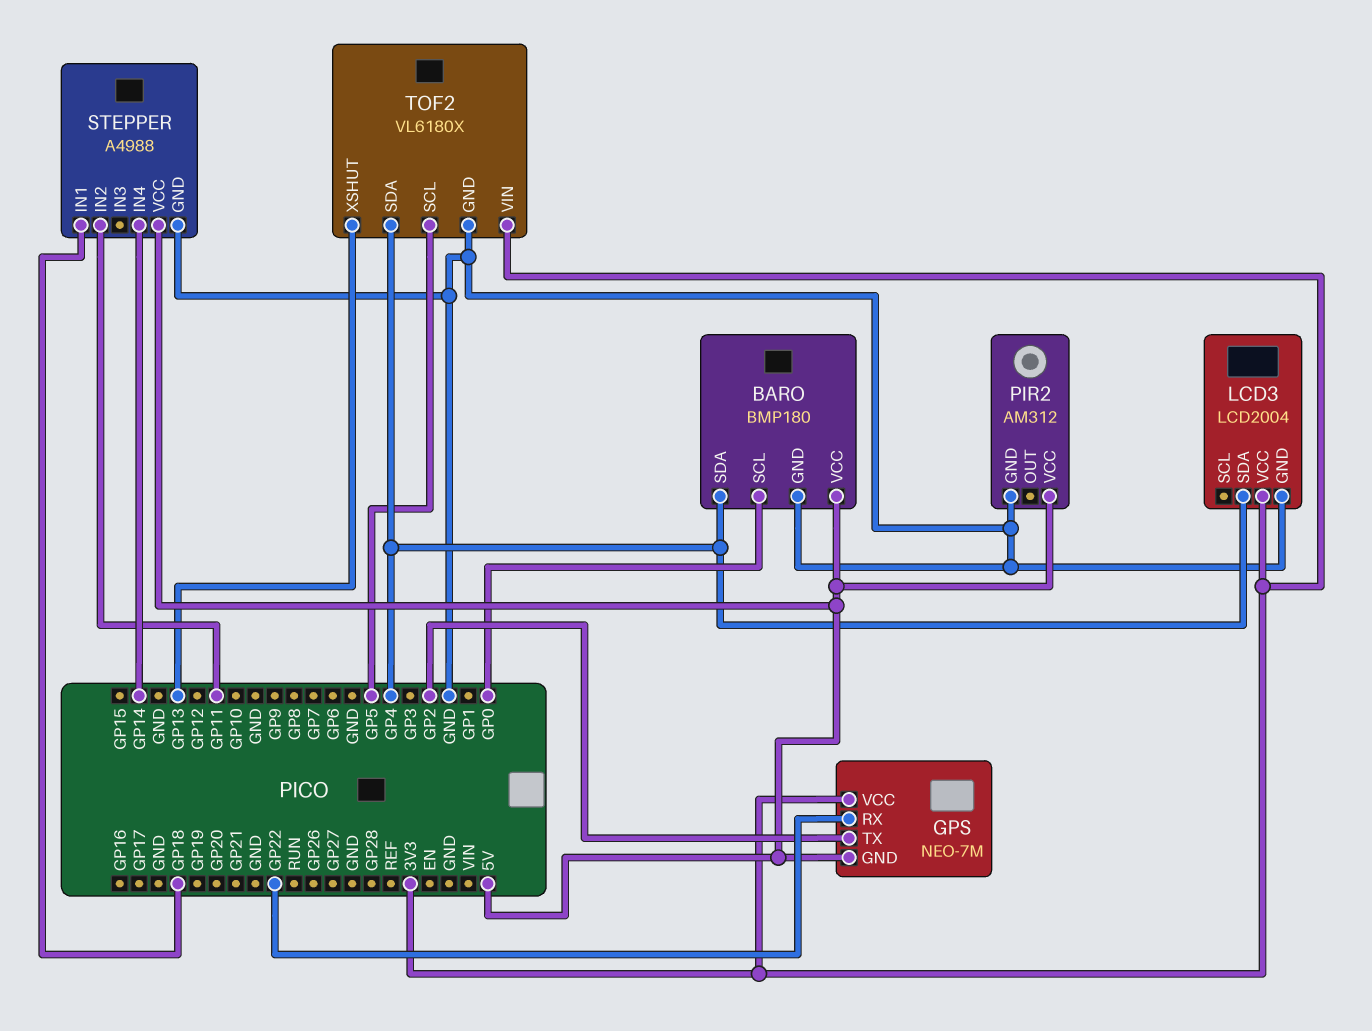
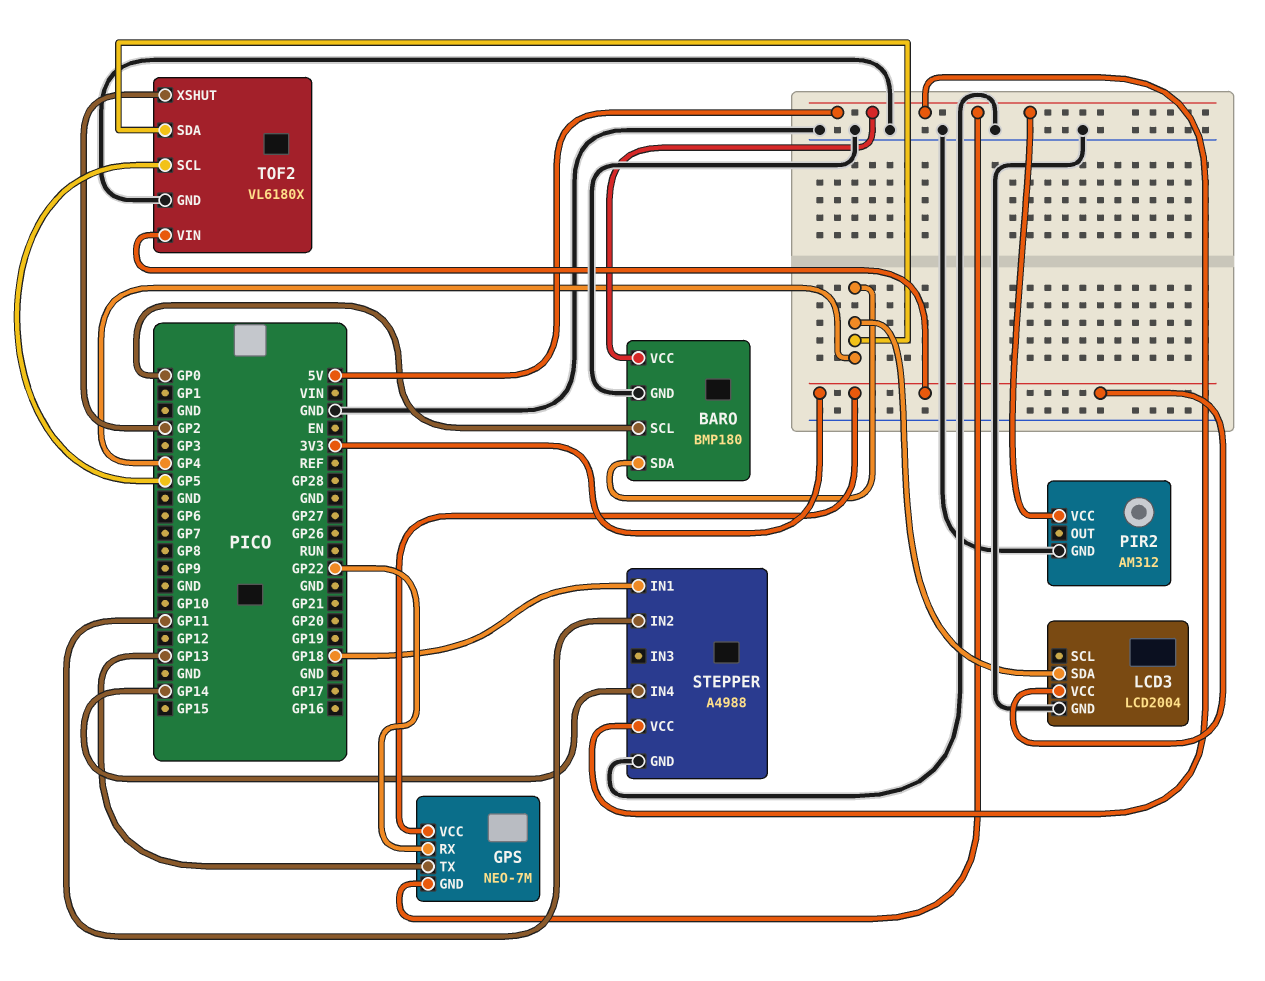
GPS pin TX: GP2 -> GP13
TOF2 pin XSHUT: GP13 -> GP2

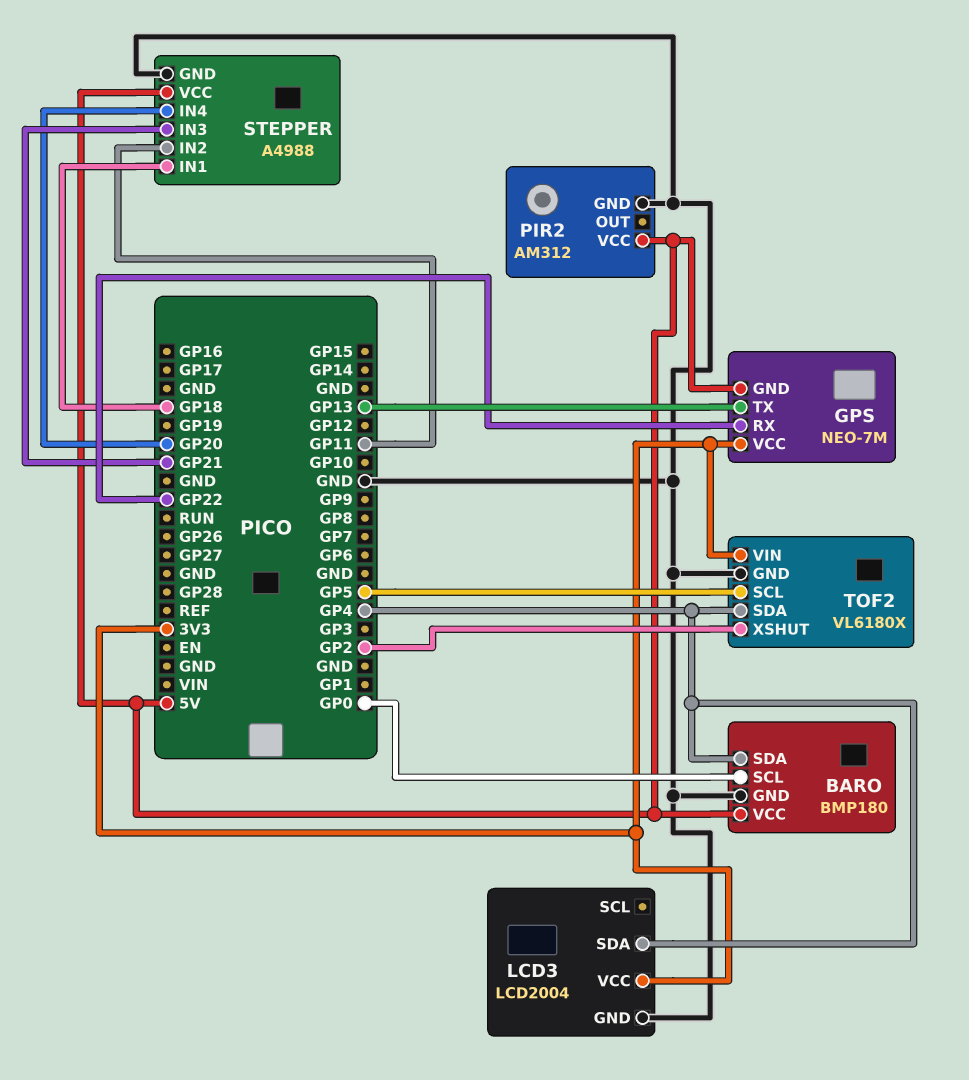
STEPPER pin IN3: none -> GP21
STEPPER pin IN4: GP14 -> GP20

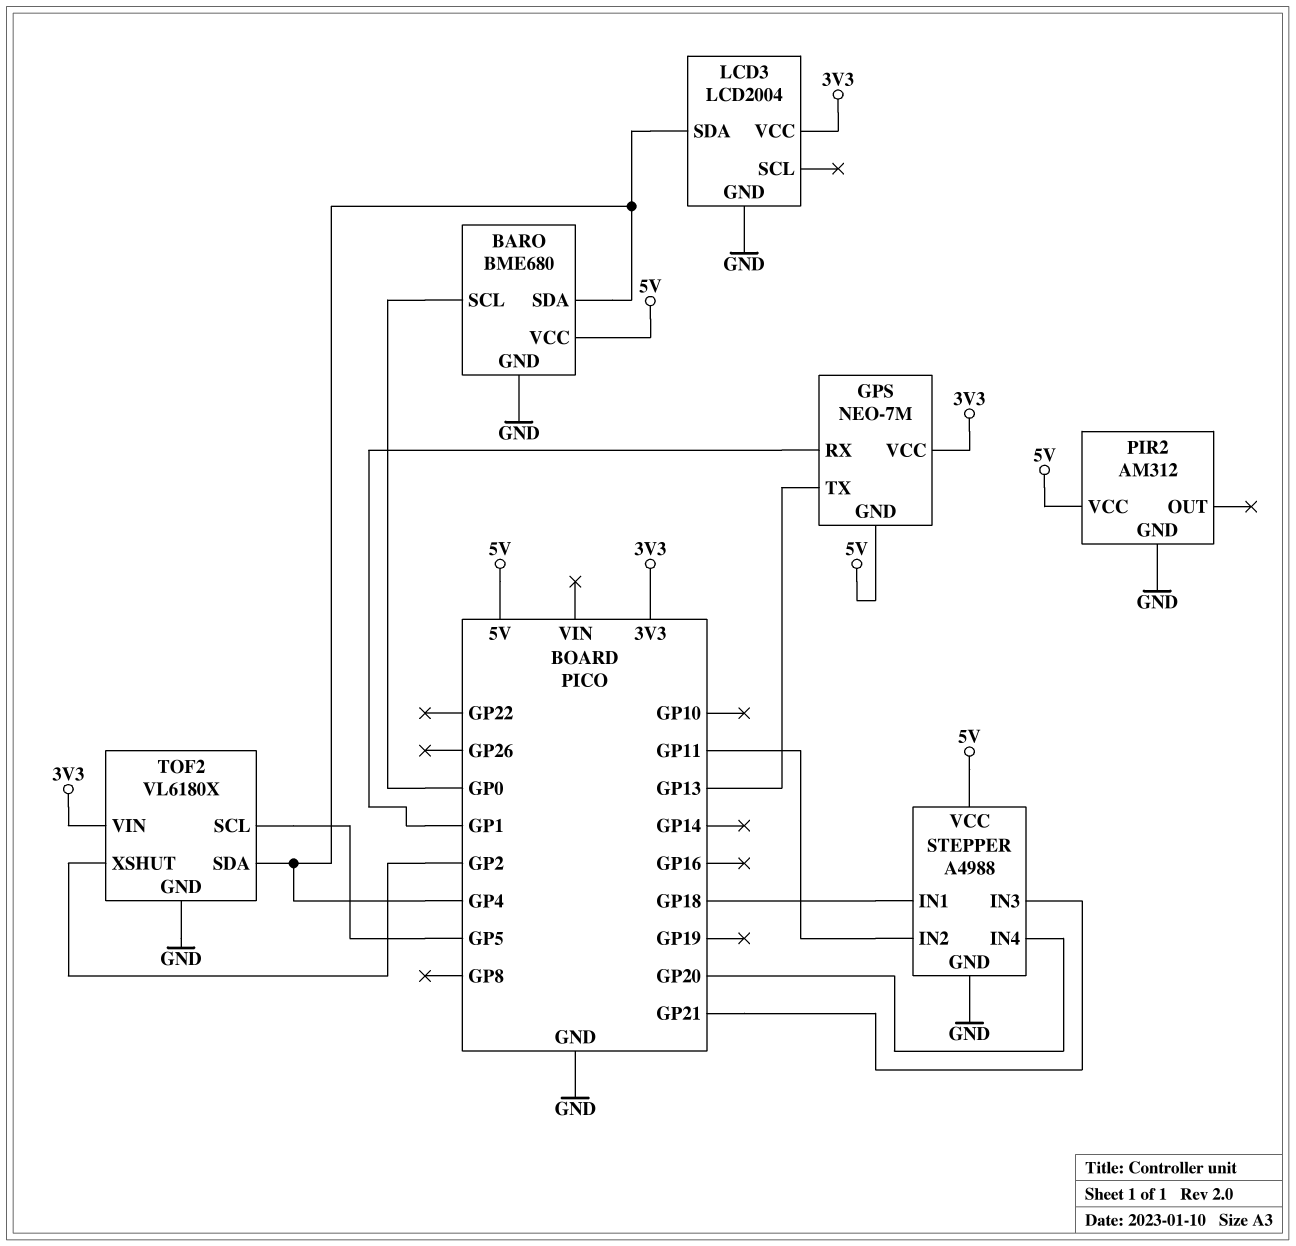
BARO: BMP180 -> BME680
GPS pin RX: GP22 -> GP1

